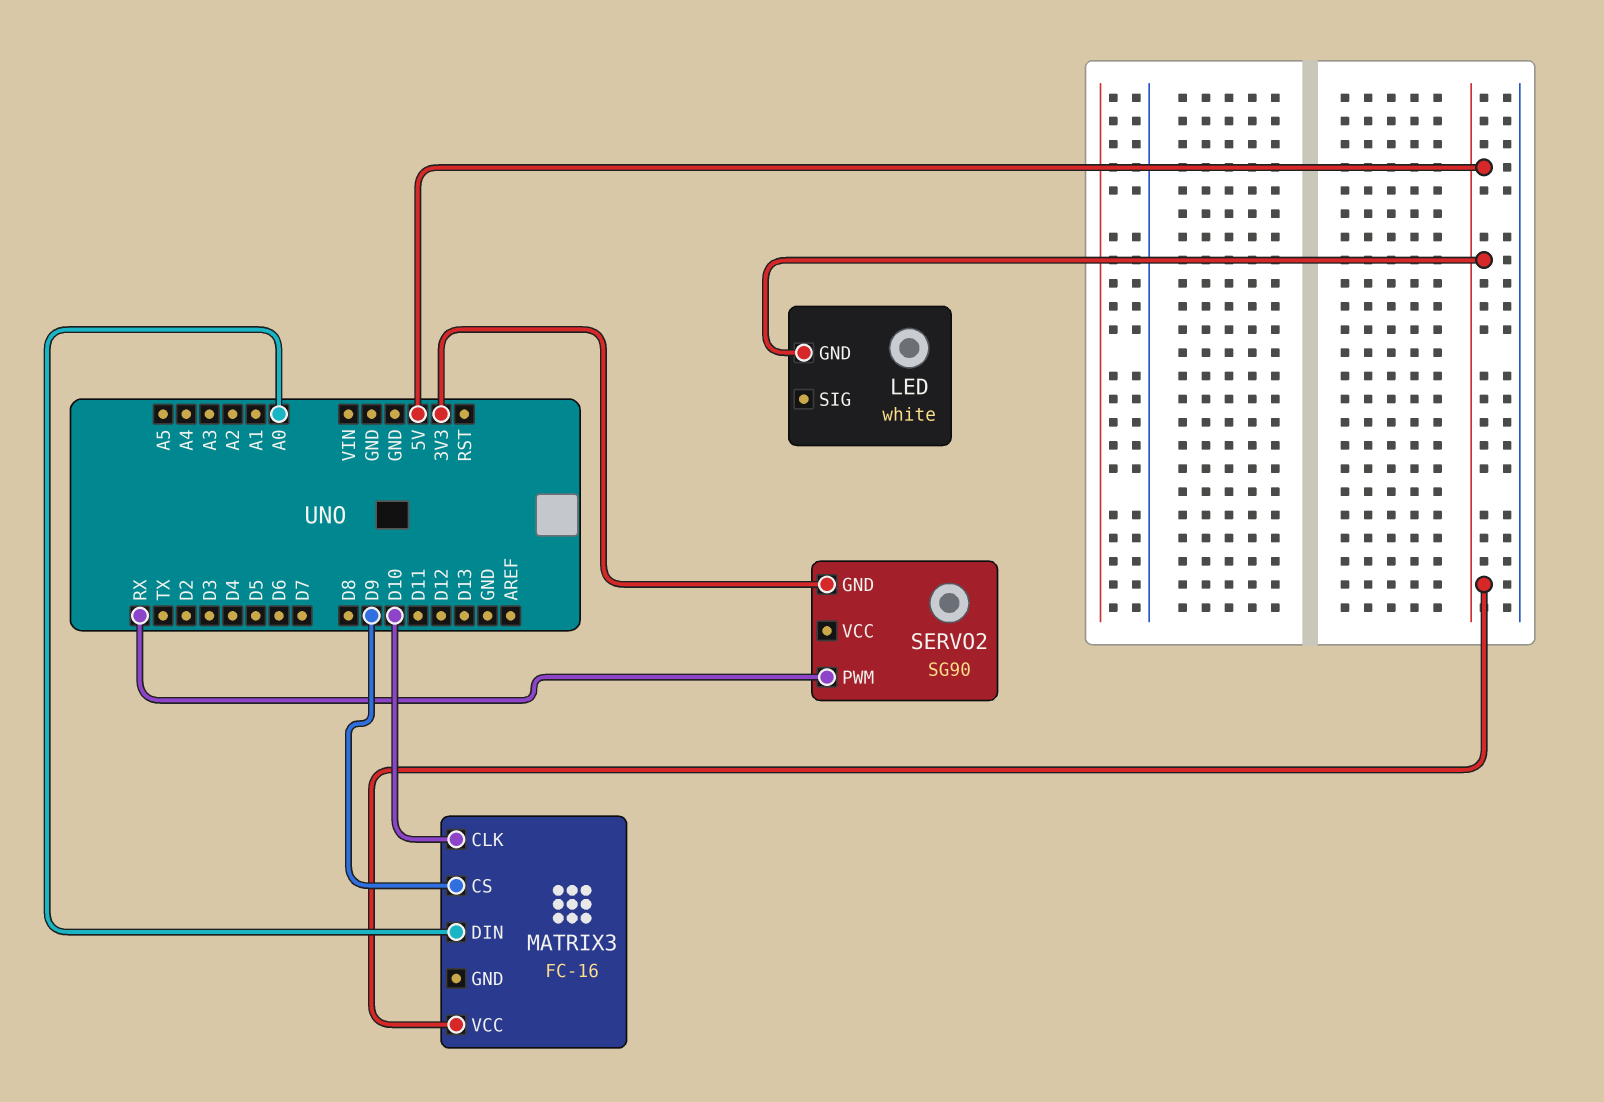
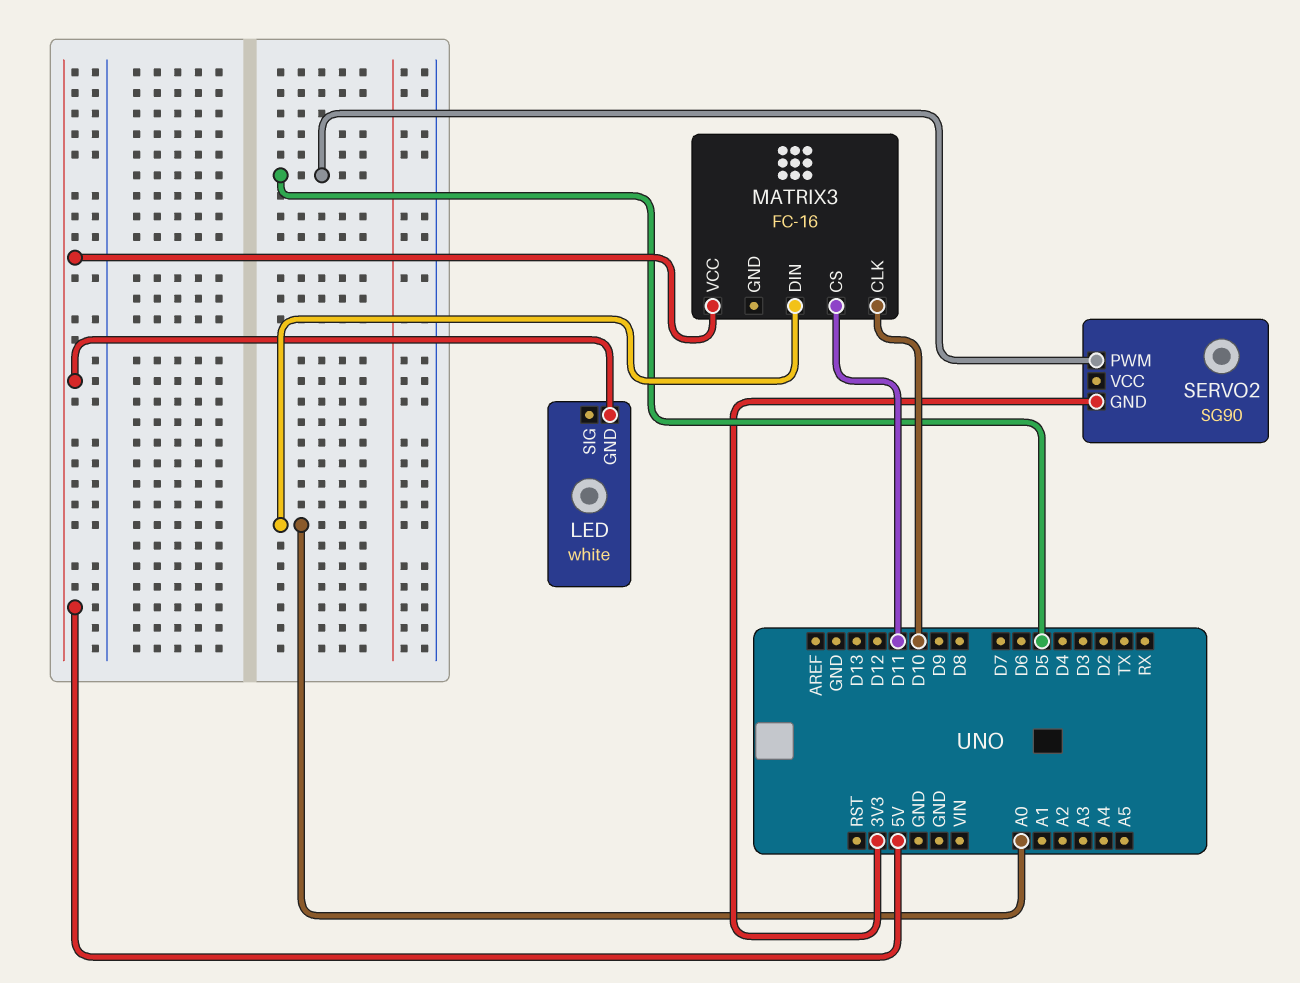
MATRIX3 pin CS: D9 -> D11
SERVO2 pin PWM: RX -> D5

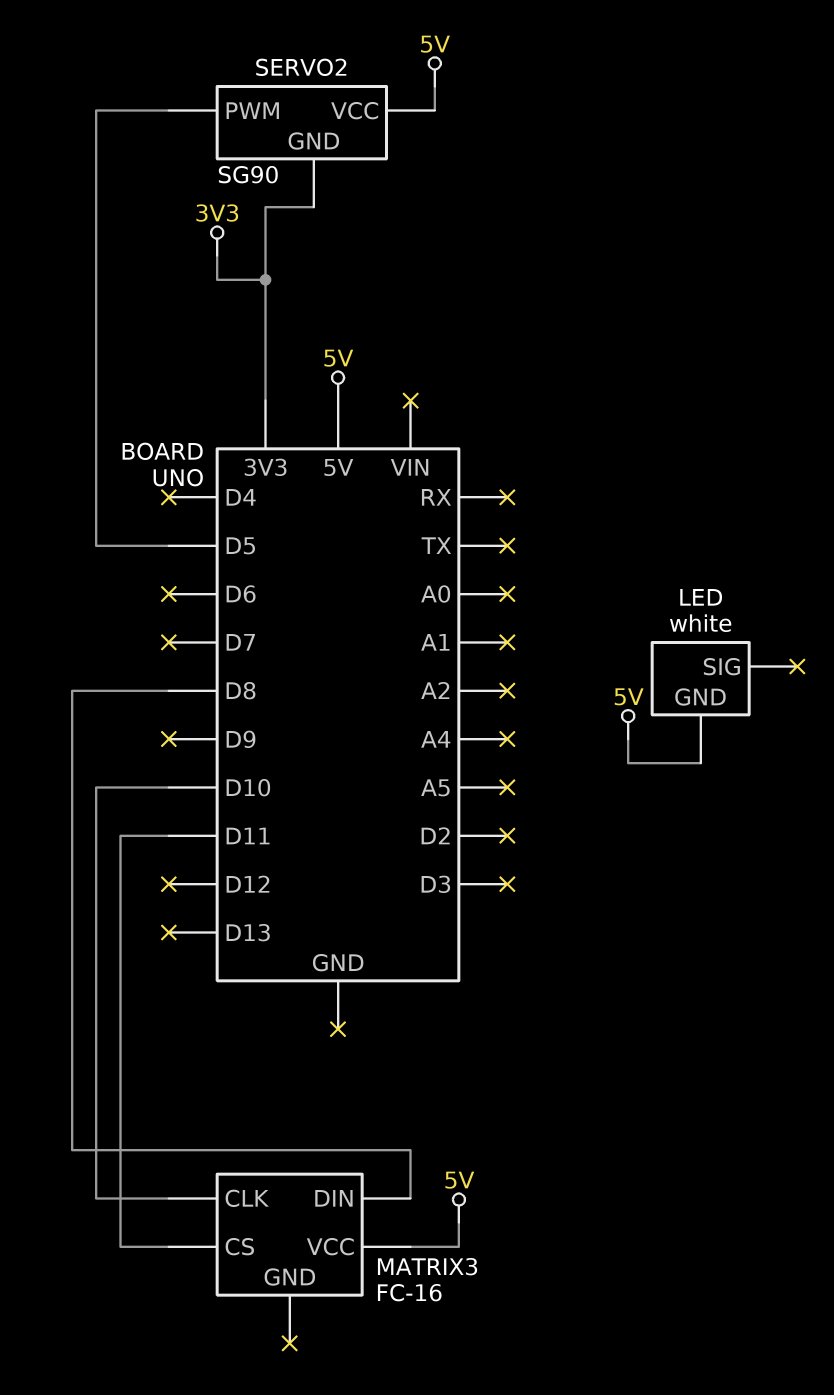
MATRIX3 pin DIN: A0 -> D8
SERVO2 pin VCC: none -> 5V

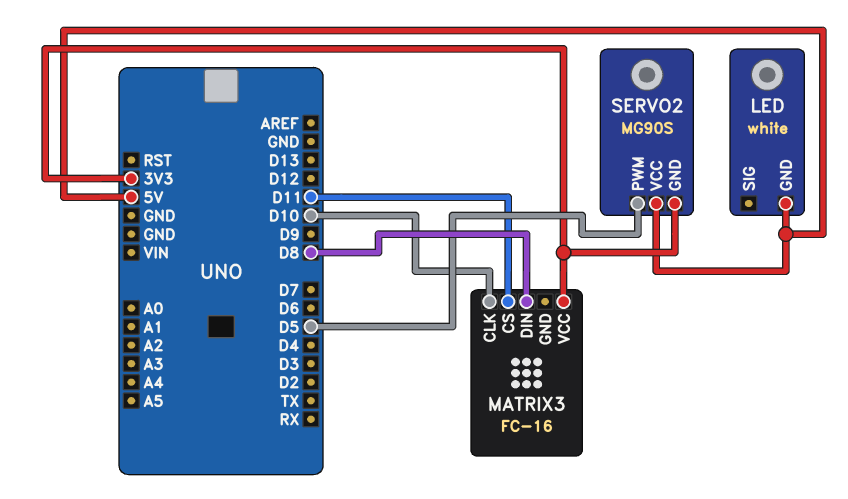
MATRIX3 pin VCC: 5V -> 3V3
SERVO2: SG90 -> MG90S

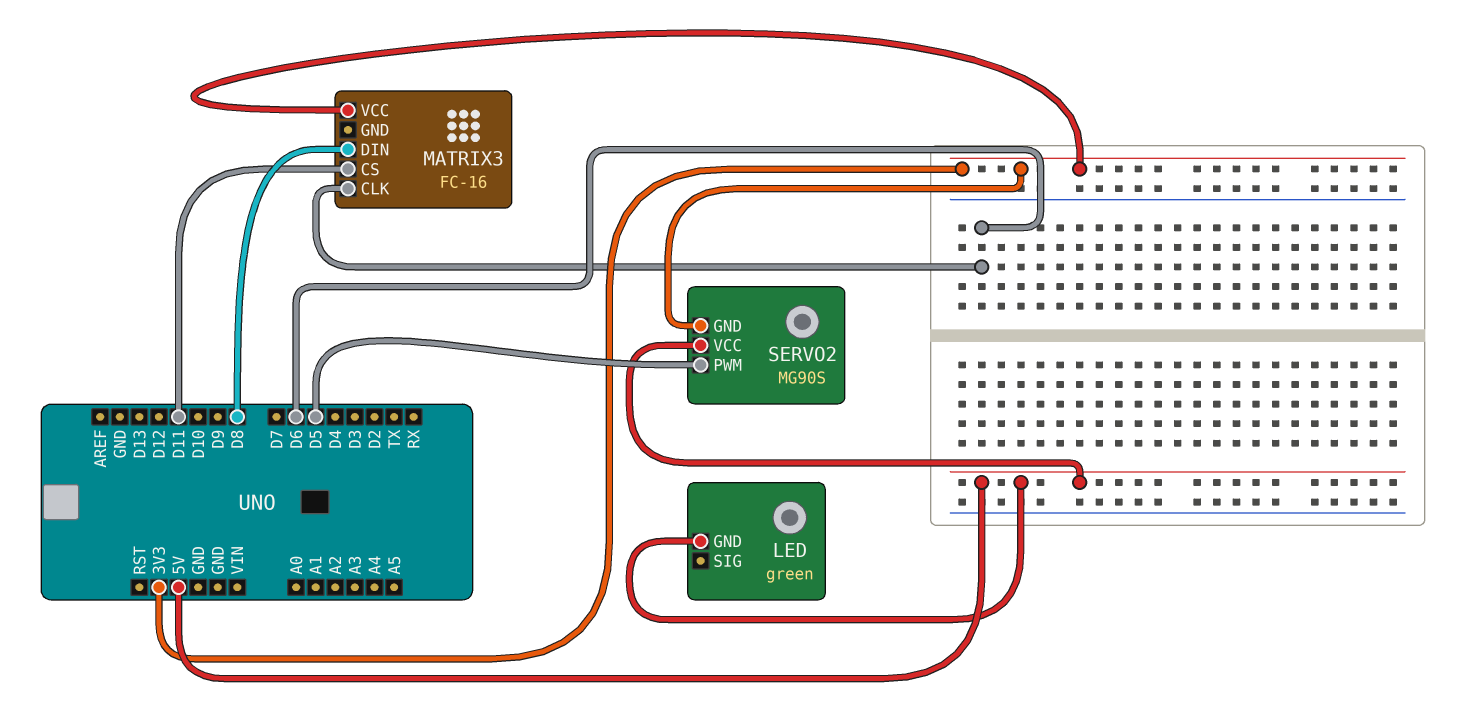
LED: white -> green
MATRIX3 pin CLK: D10 -> D6

